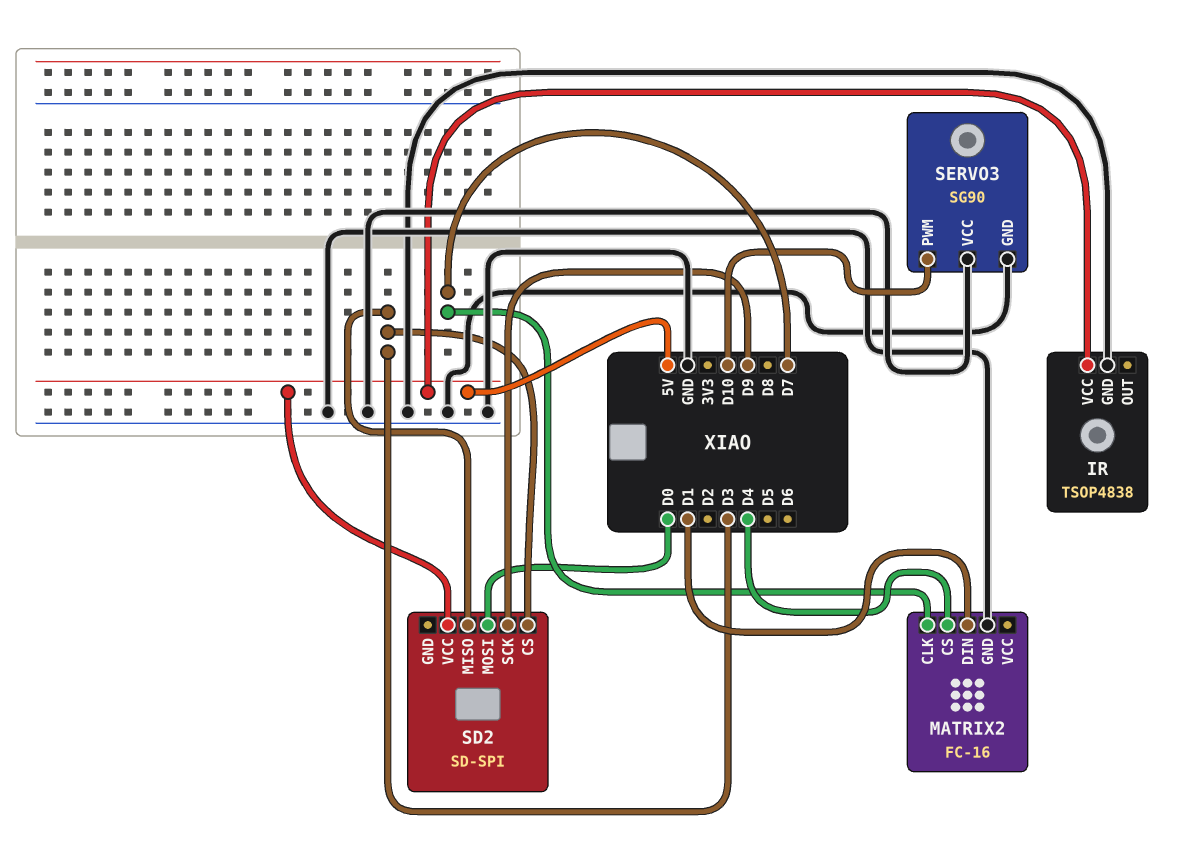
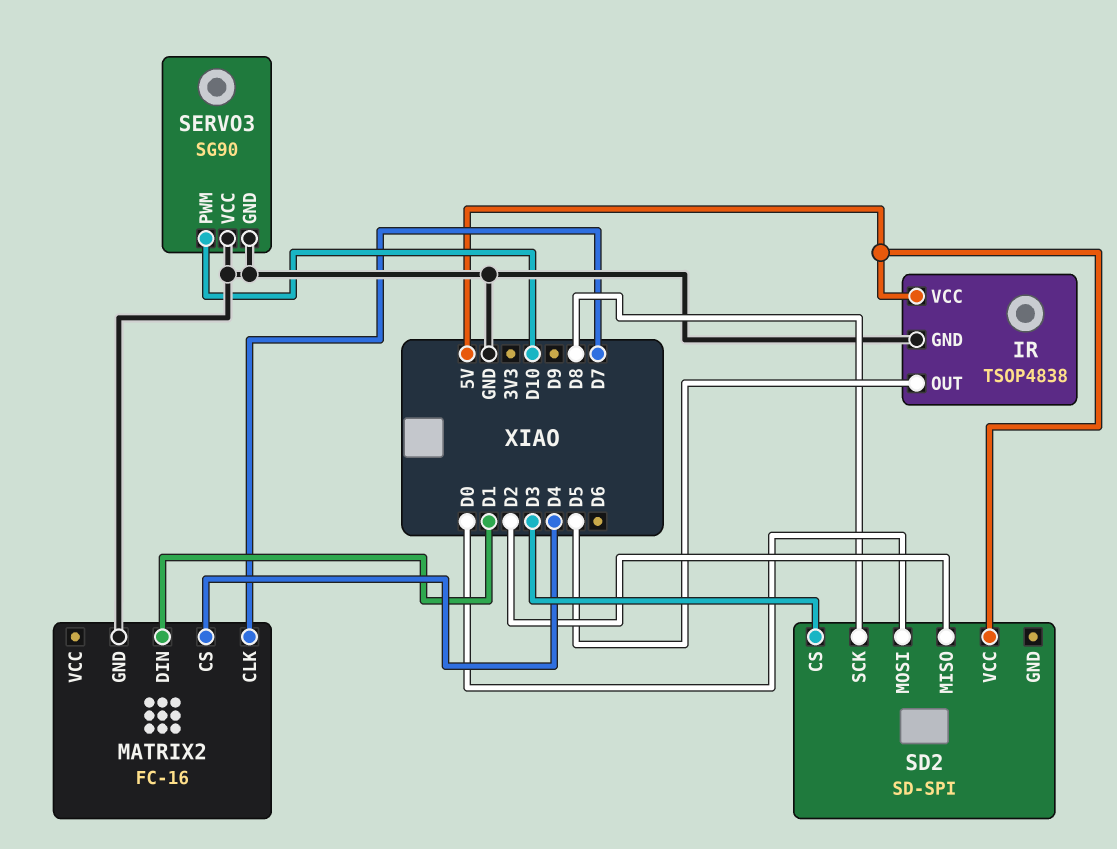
IR pin OUT: none -> D5
SD2 pin MISO: D3 -> D2
SD2 pin SCK: D9 -> D8

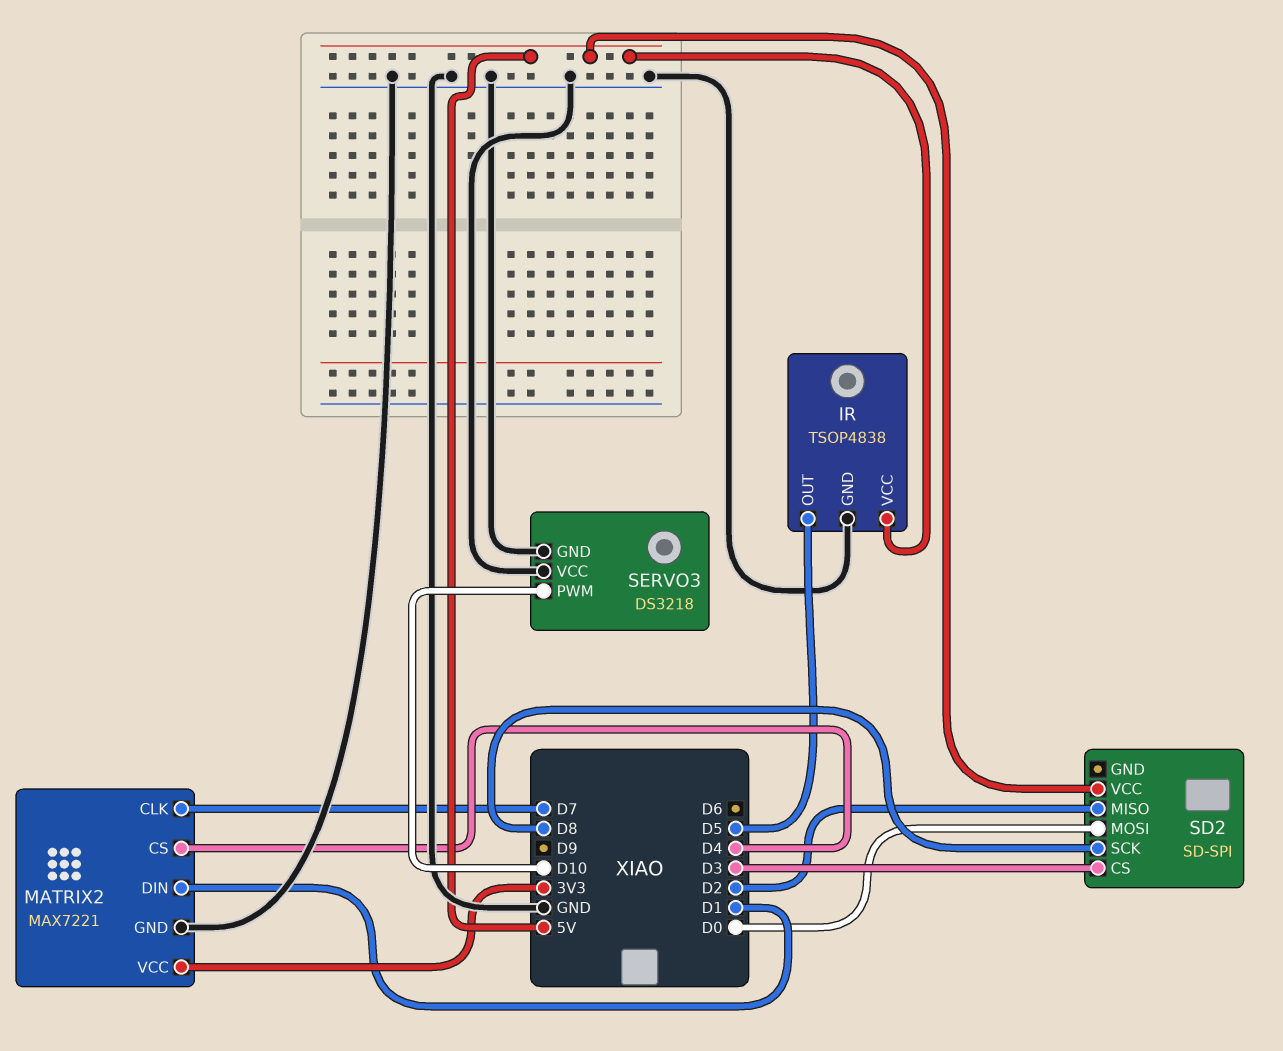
MATRIX2: FC-16 -> MAX7221
MATRIX2 pin VCC: none -> 3V3
SERVO3: SG90 -> DS3218

